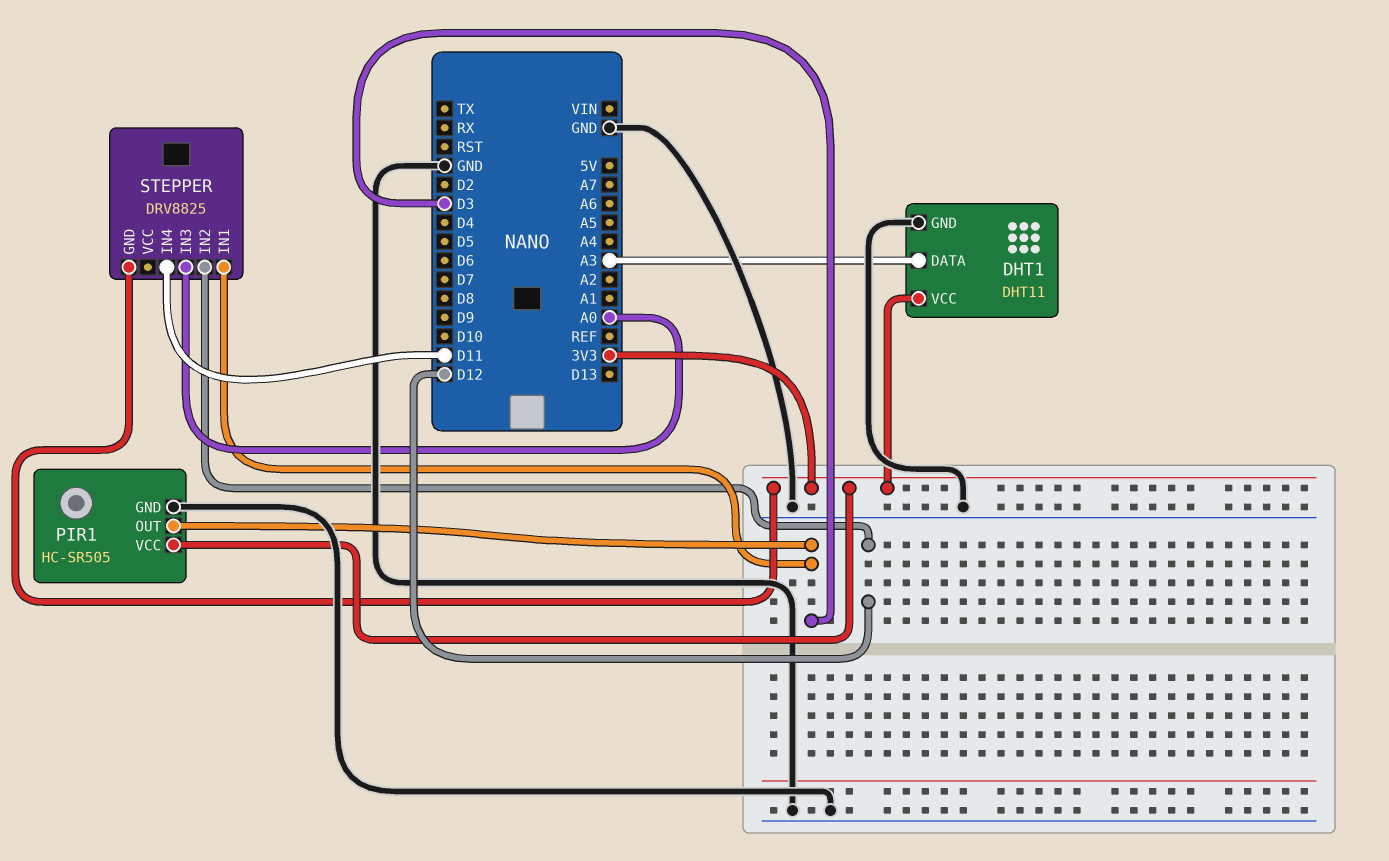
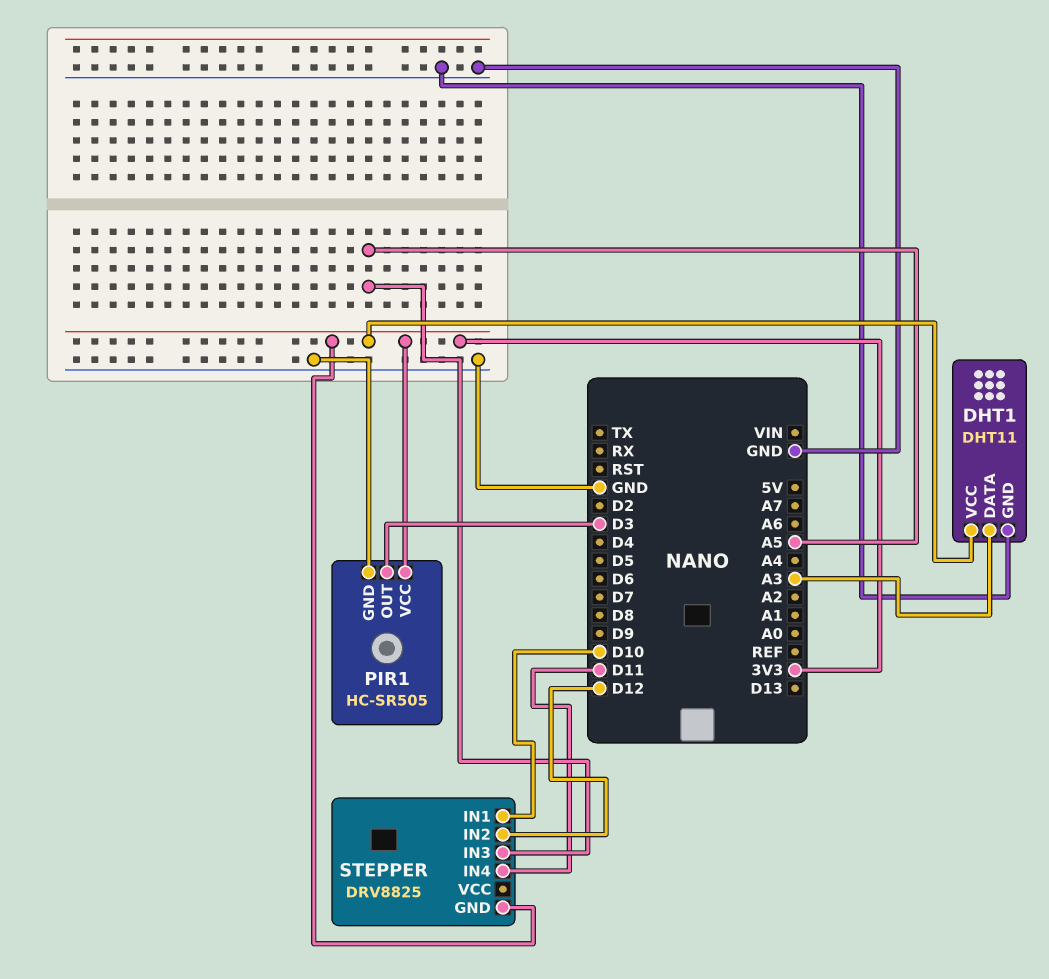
STEPPER pin IN1: D3 -> D10
STEPPER pin IN3: A0 -> A5

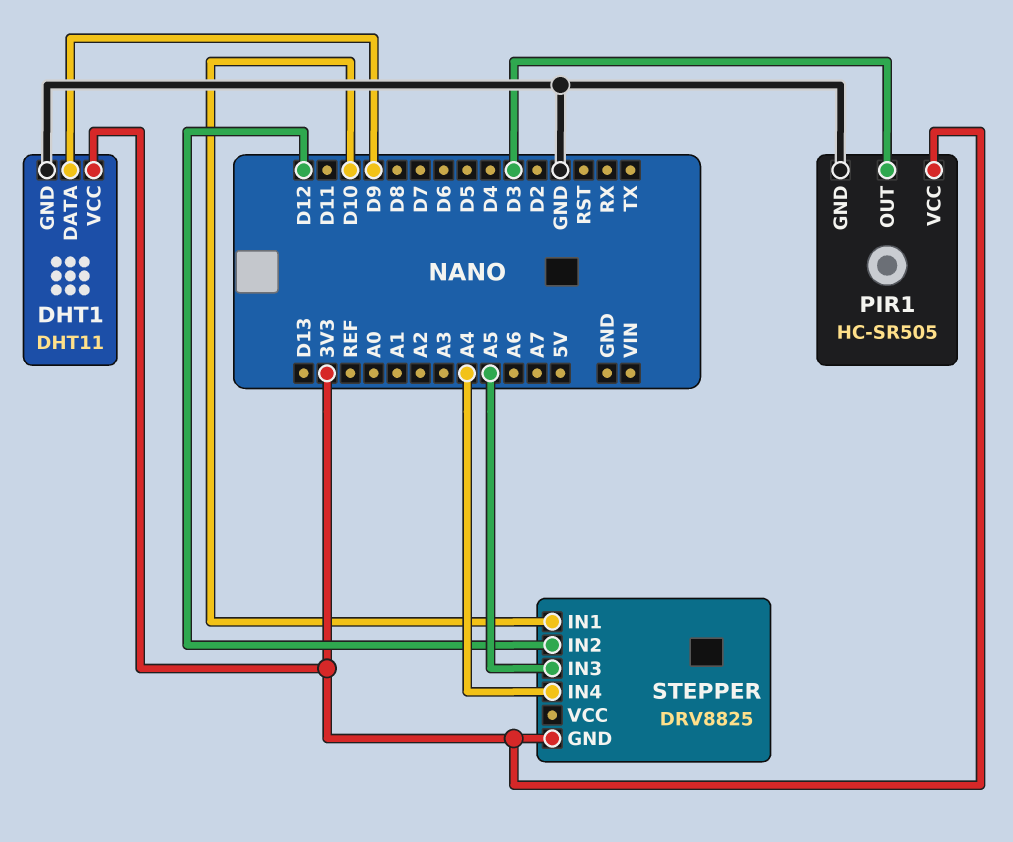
DHT1 pin DATA: A3 -> D9
STEPPER pin IN4: D11 -> A4

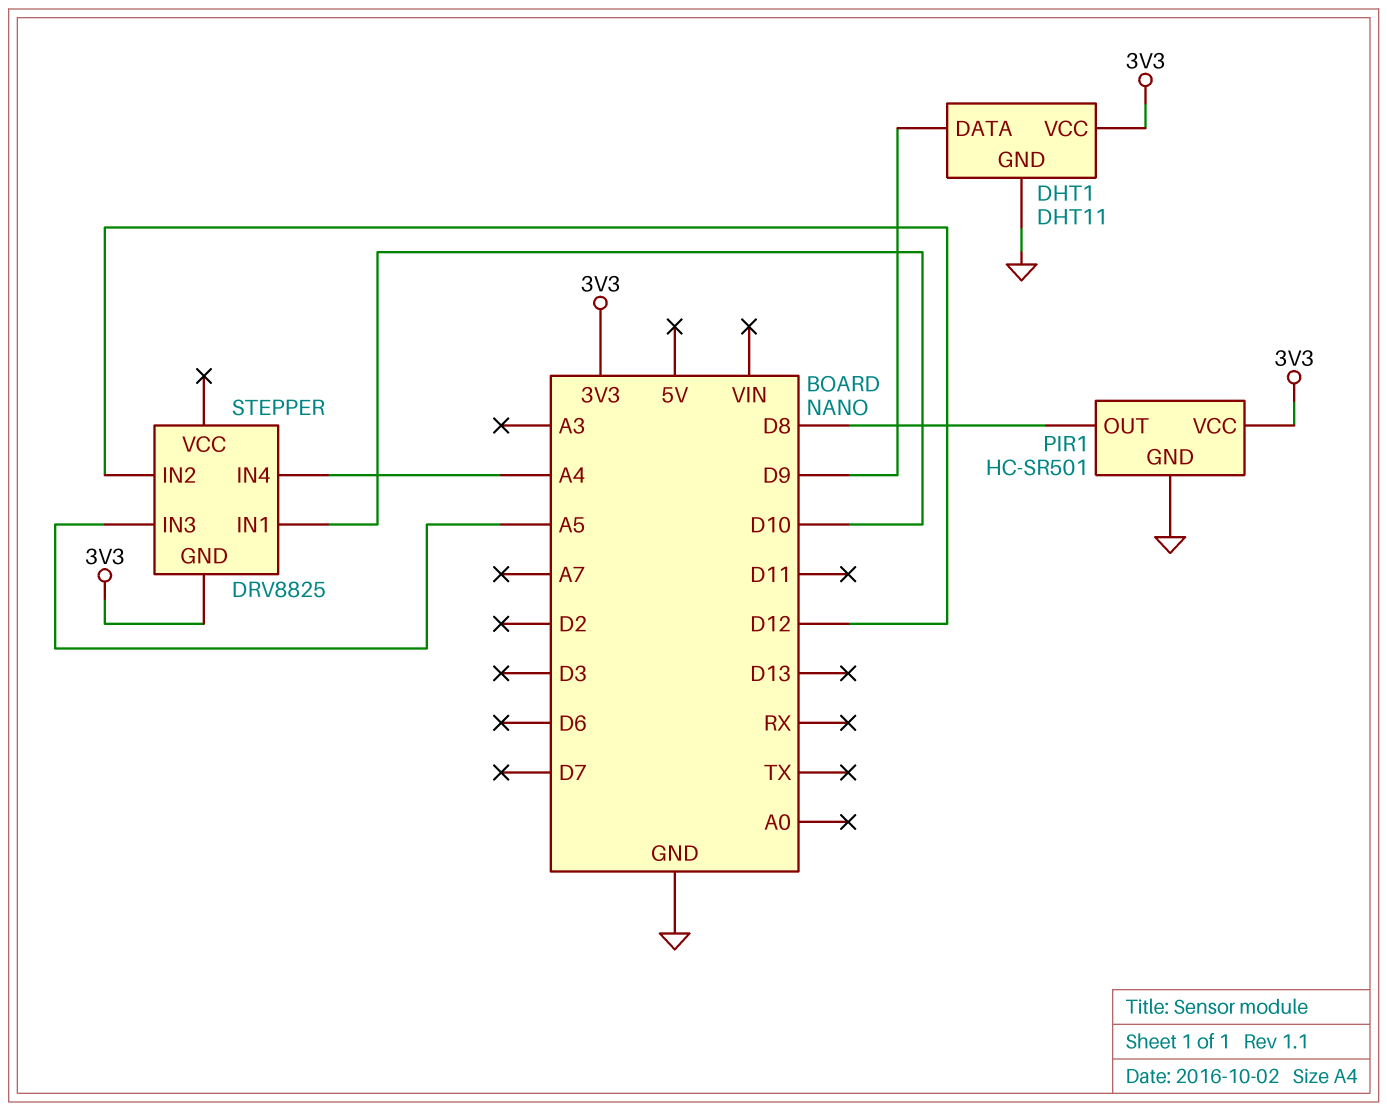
PIR1: HC-SR505 -> HC-SR501
PIR1 pin OUT: D3 -> D8

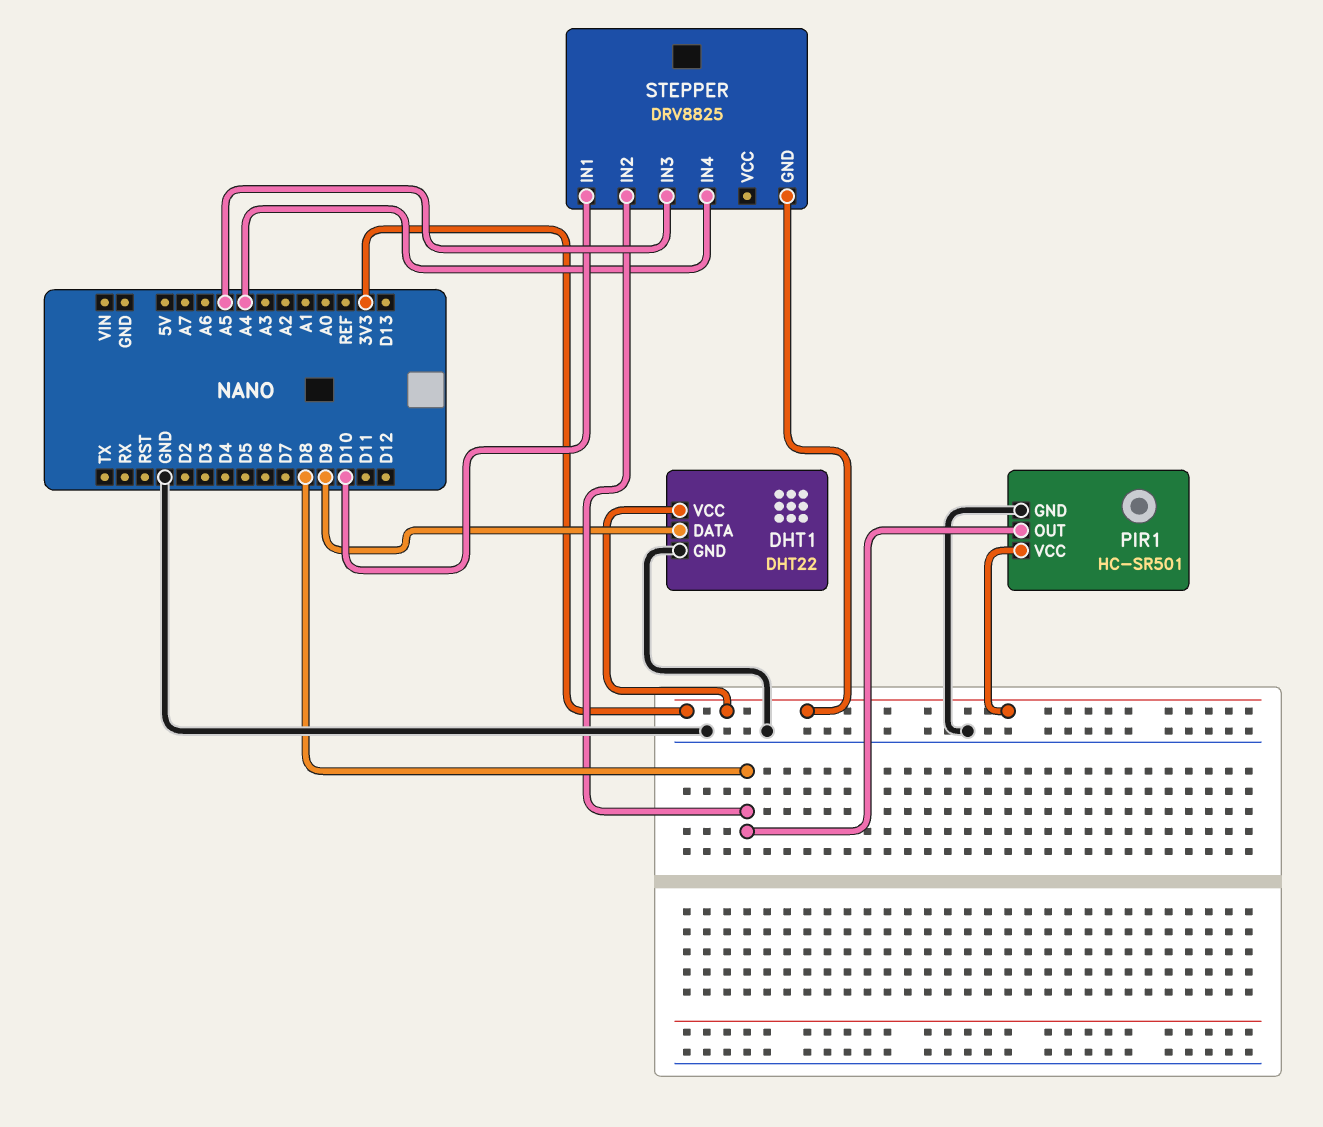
DHT1: DHT11 -> DHT22
STEPPER pin IN2: D12 -> D8

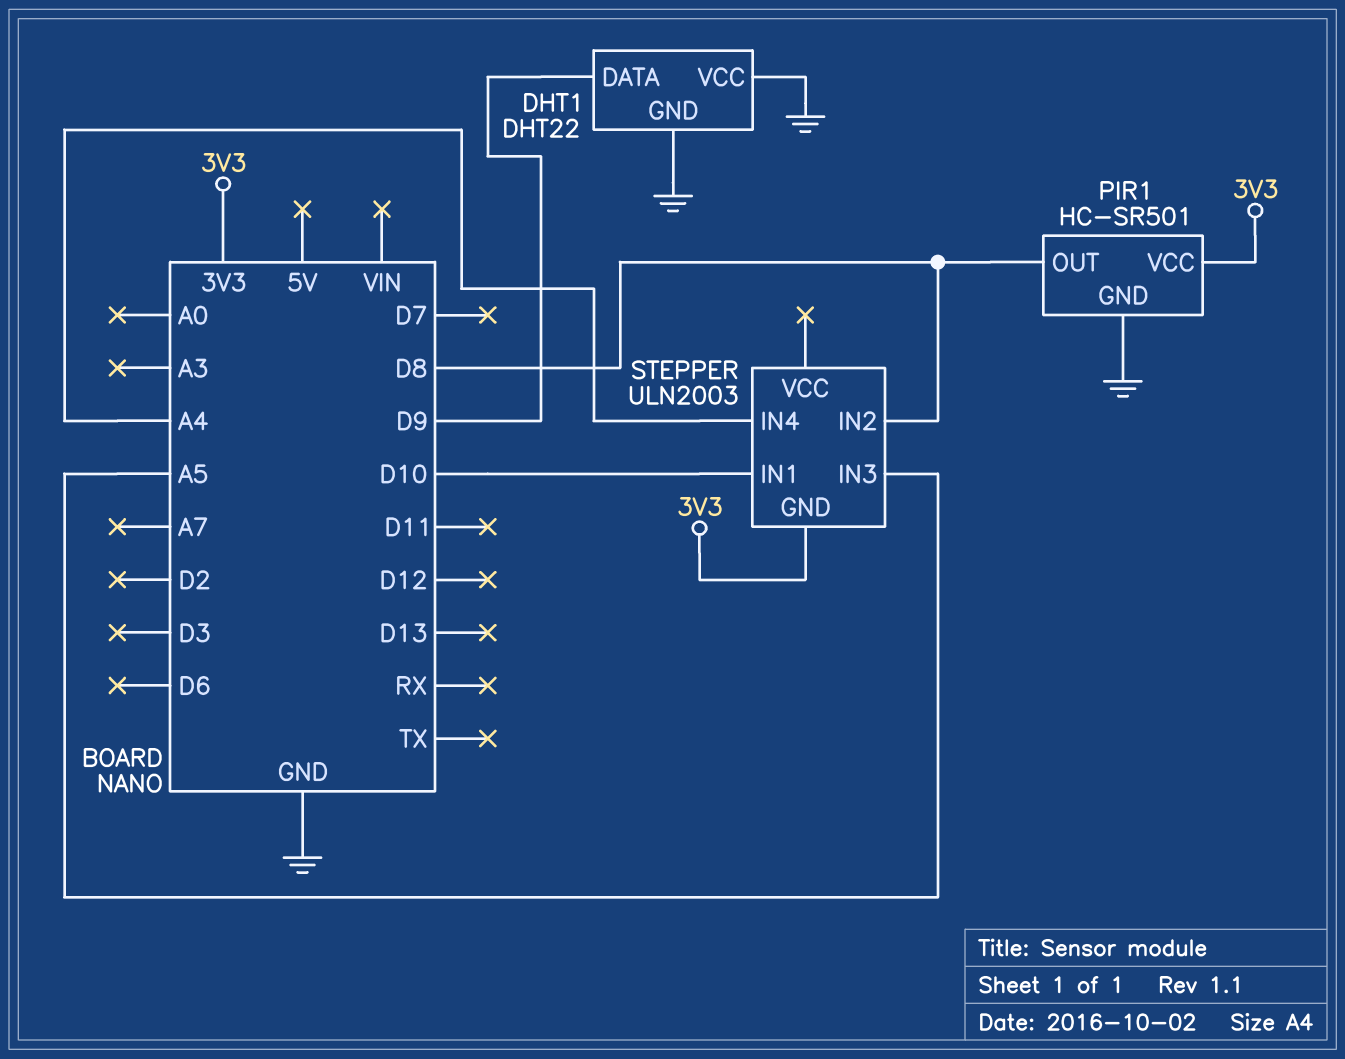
DHT1 pin VCC: 3V3 -> GND
STEPPER: DRV8825 -> ULN2003

